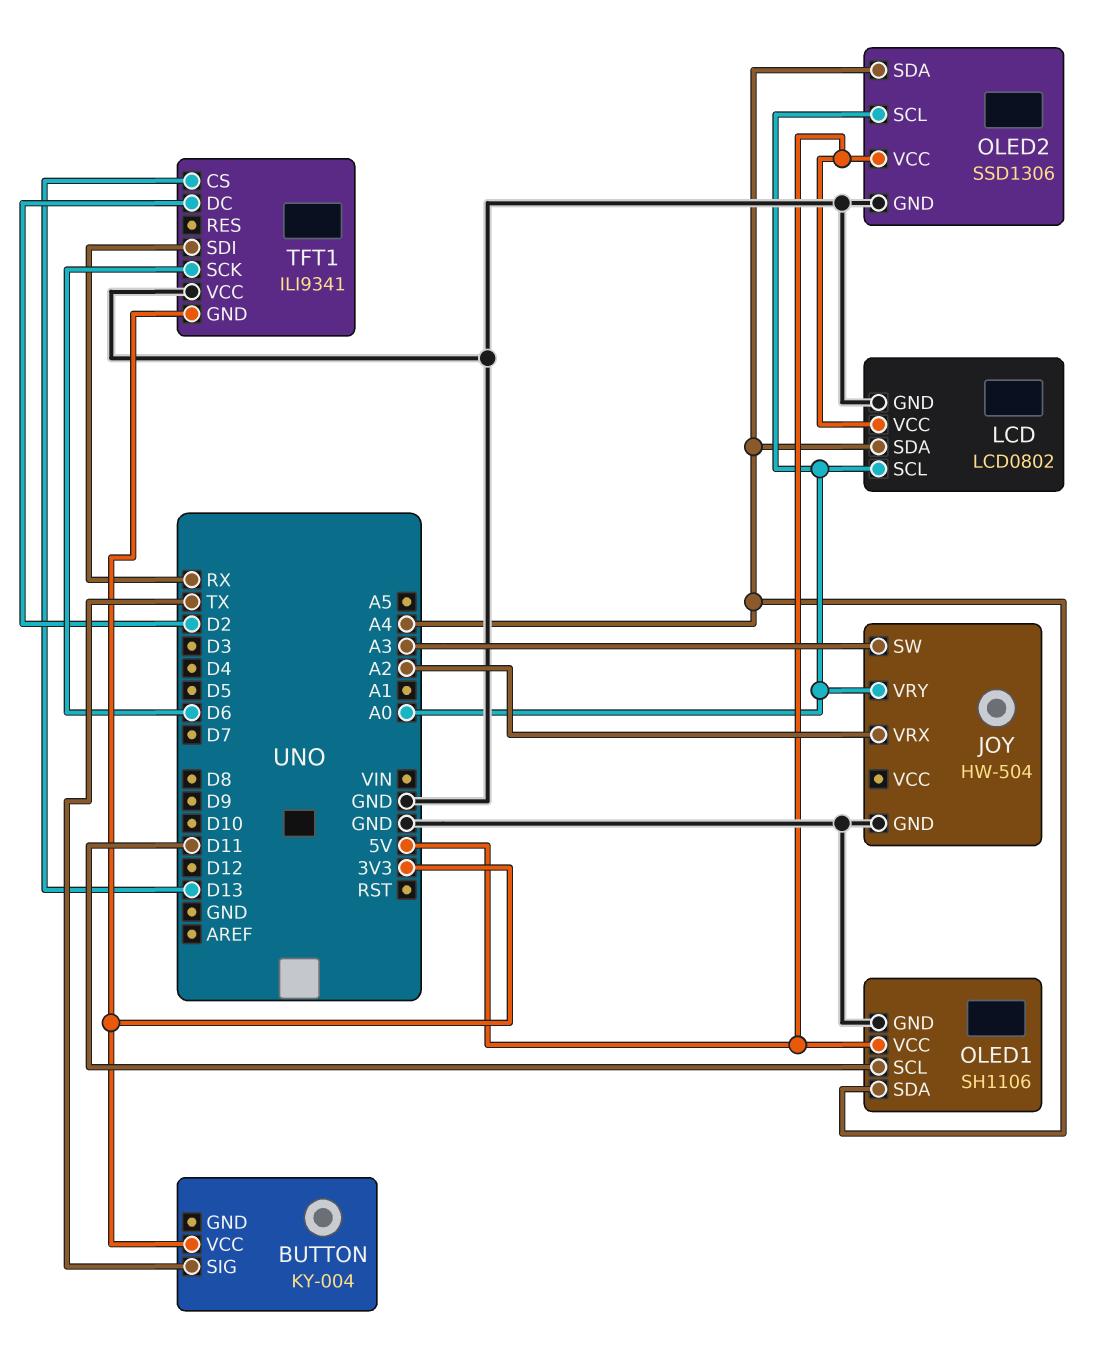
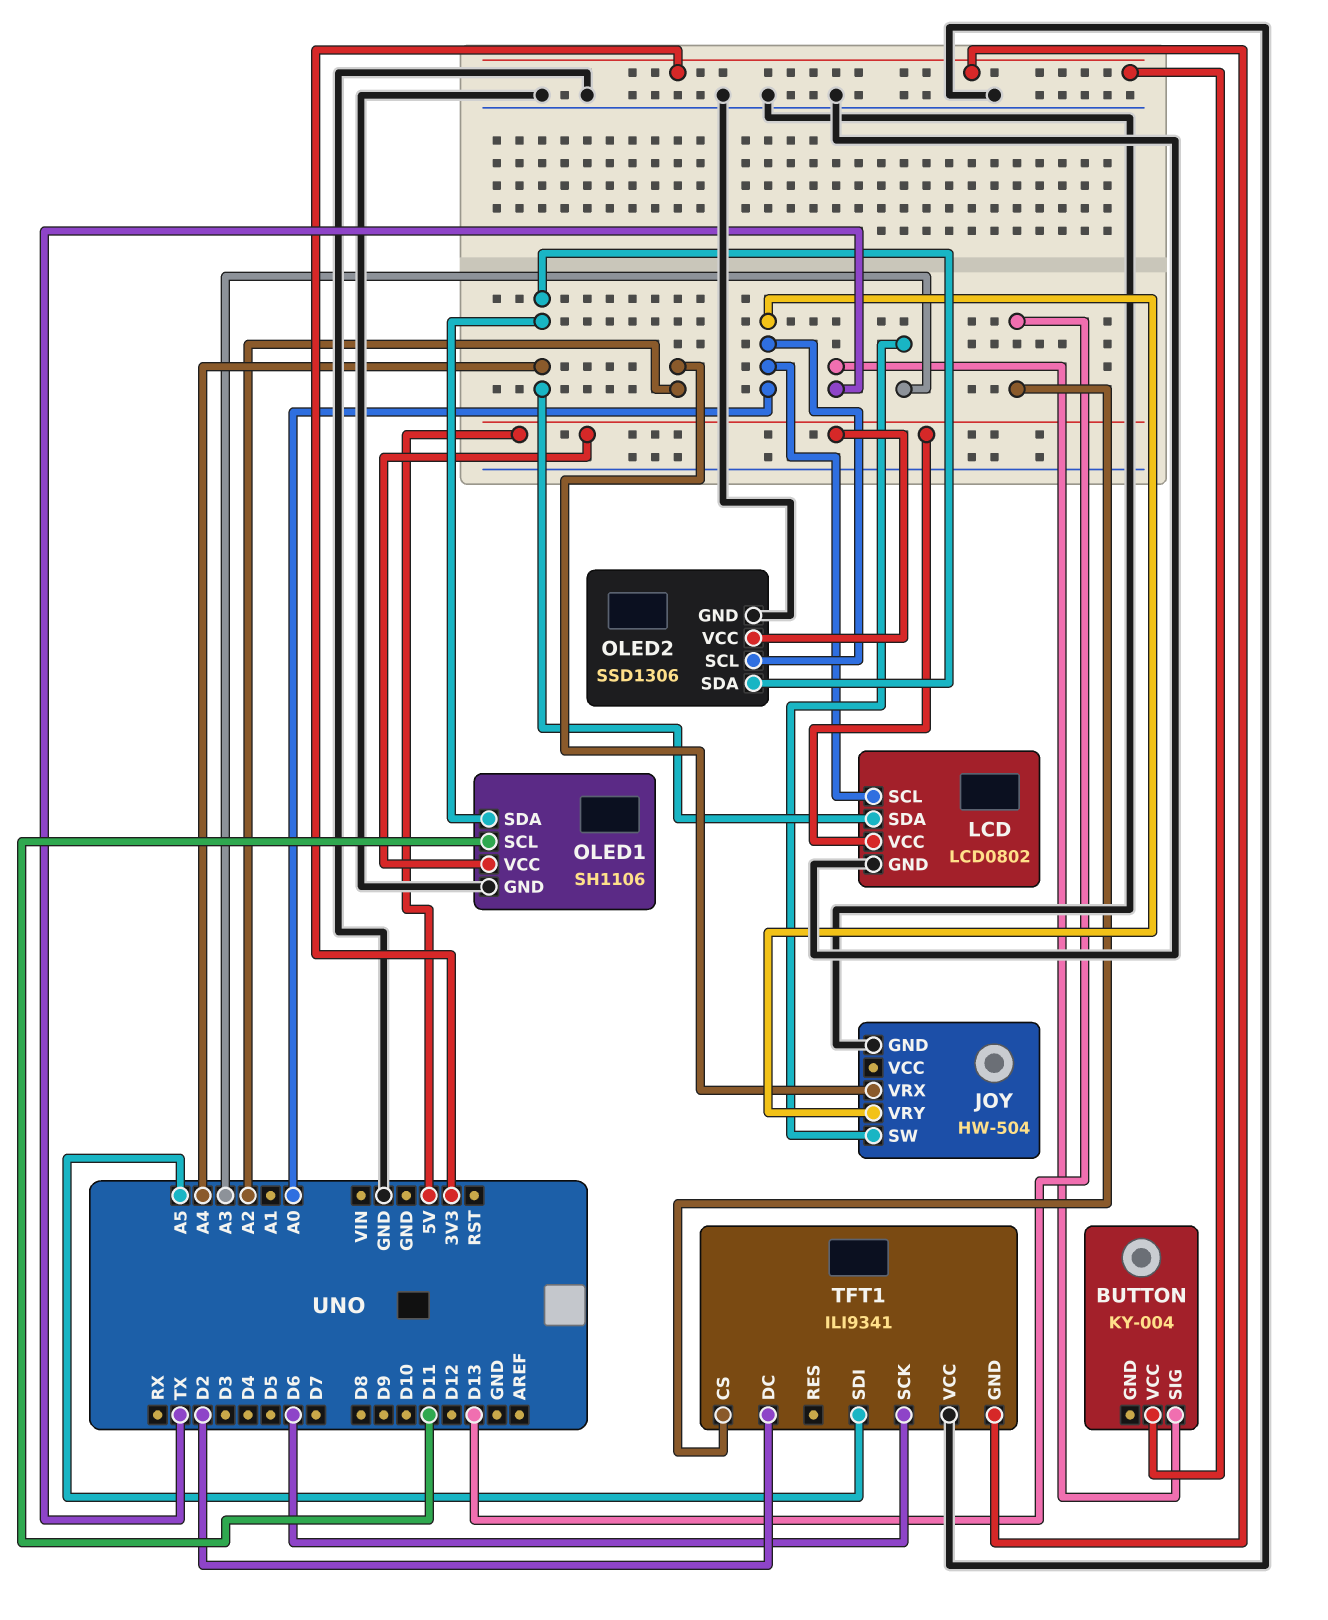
TFT1 pin SDI: RX -> A5

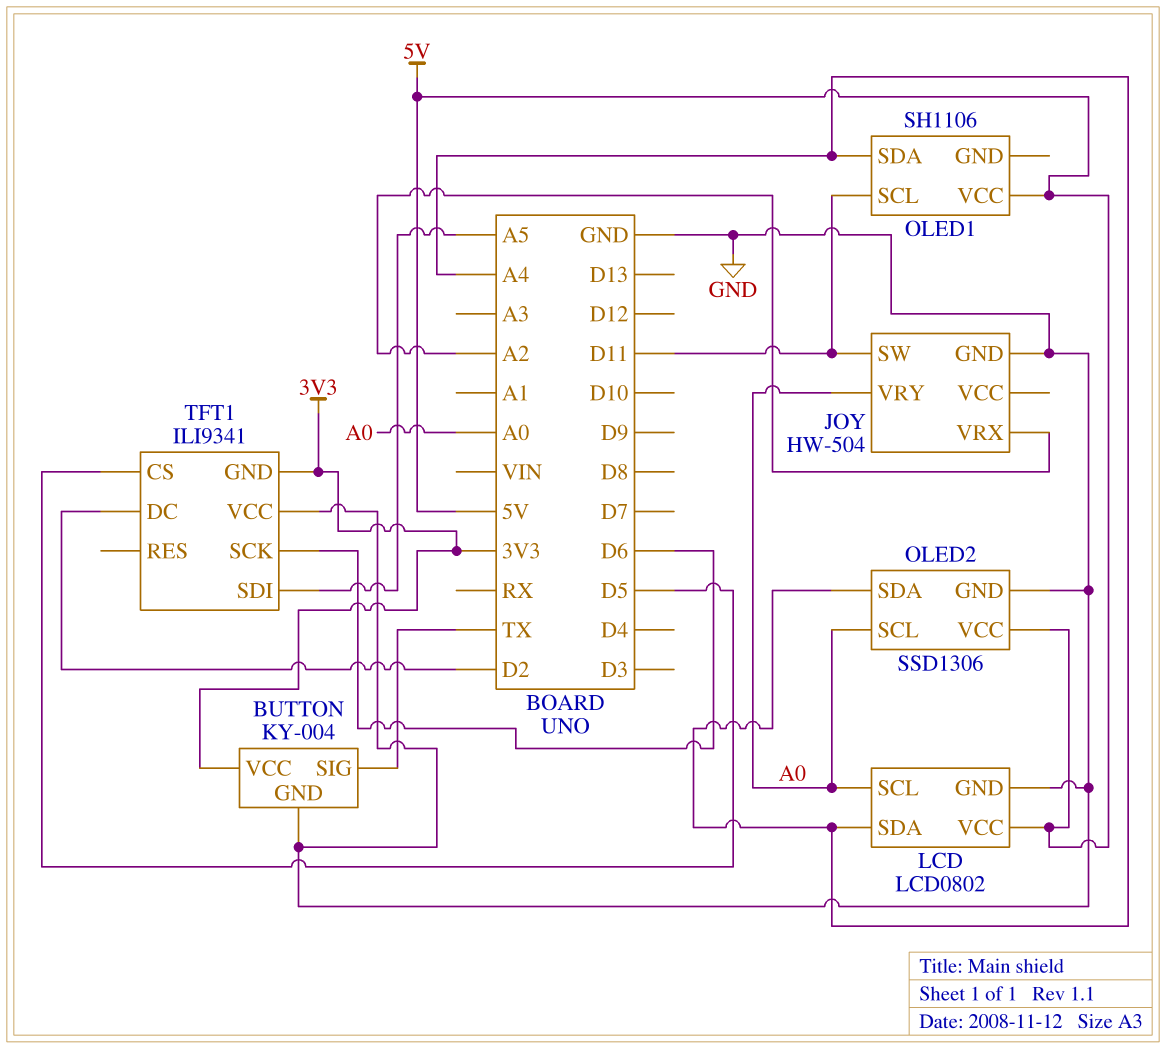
BUTTON pin GND: none -> GND
JOY pin SW: A3 -> D11
OLED1 pin GND: GND -> none
TFT1 pin CS: D13 -> D5

